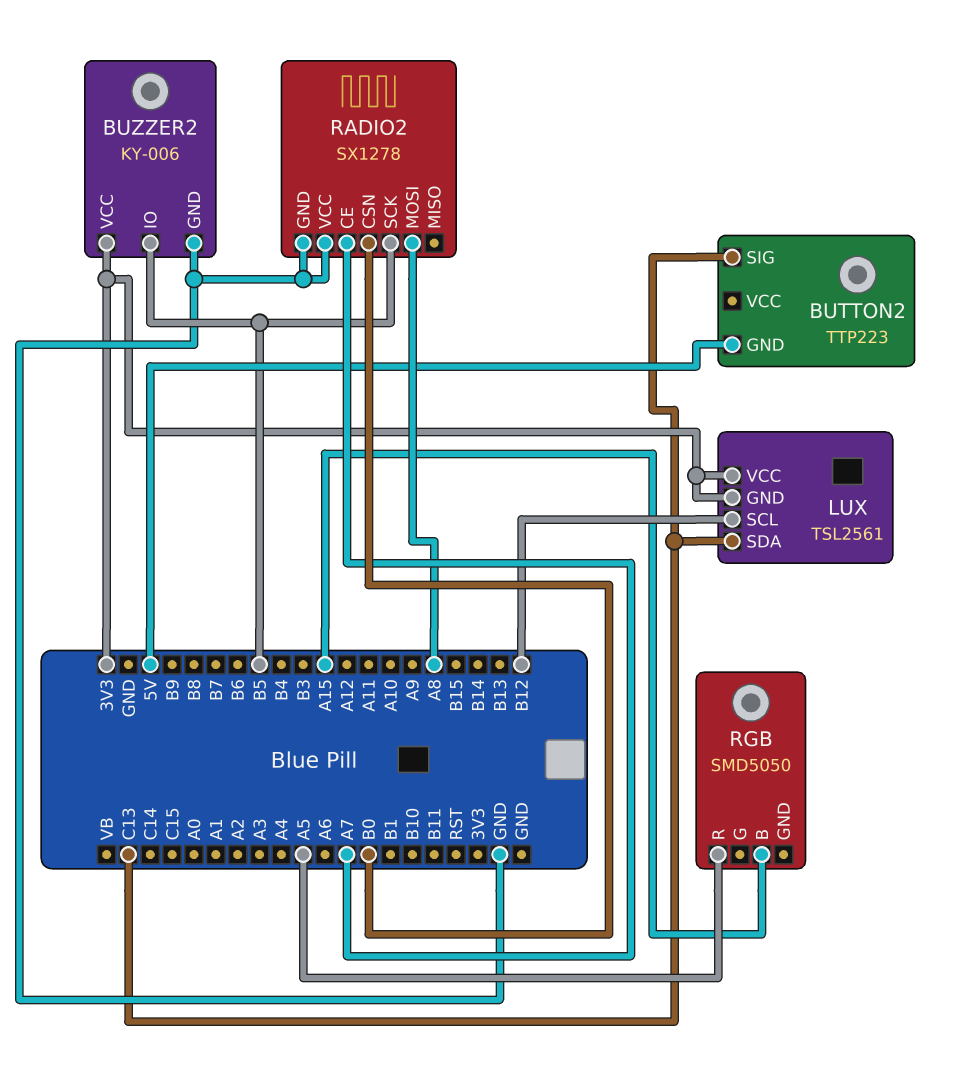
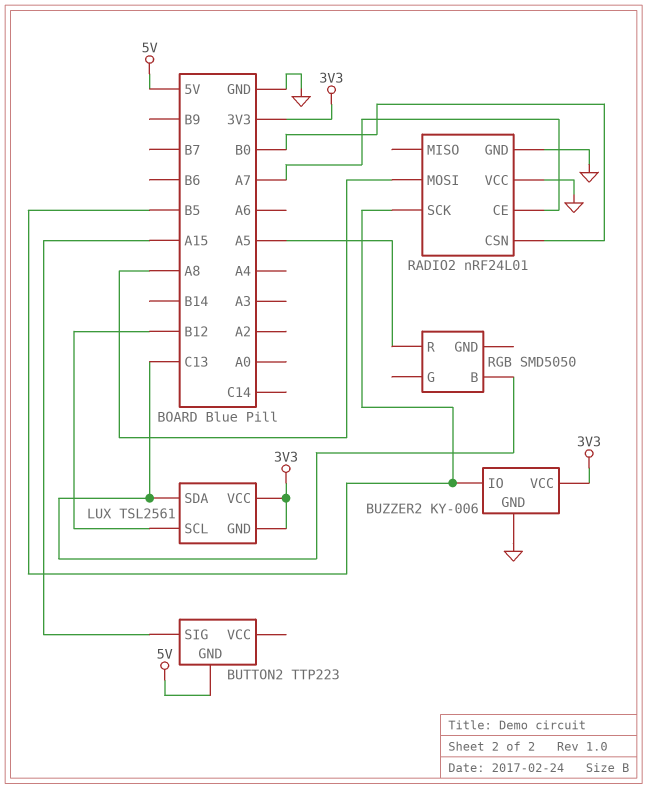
BUTTON2 pin SIG: C13 -> A15
RADIO2: SX1278 -> nRF24L01
RGB pin B: A15 -> C13

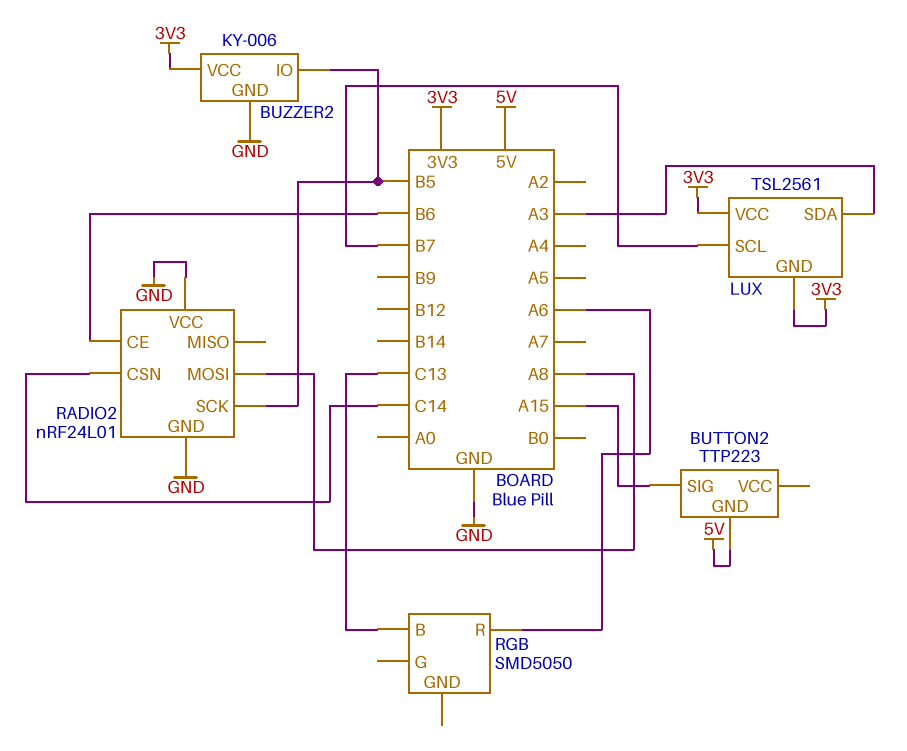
LUX pin SCL: B12 -> B7
LUX pin SDA: C13 -> A3
RADIO2 pin CE: A7 -> B6
RADIO2 pin CSN: B0 -> C14
RGB pin R: A5 -> A6

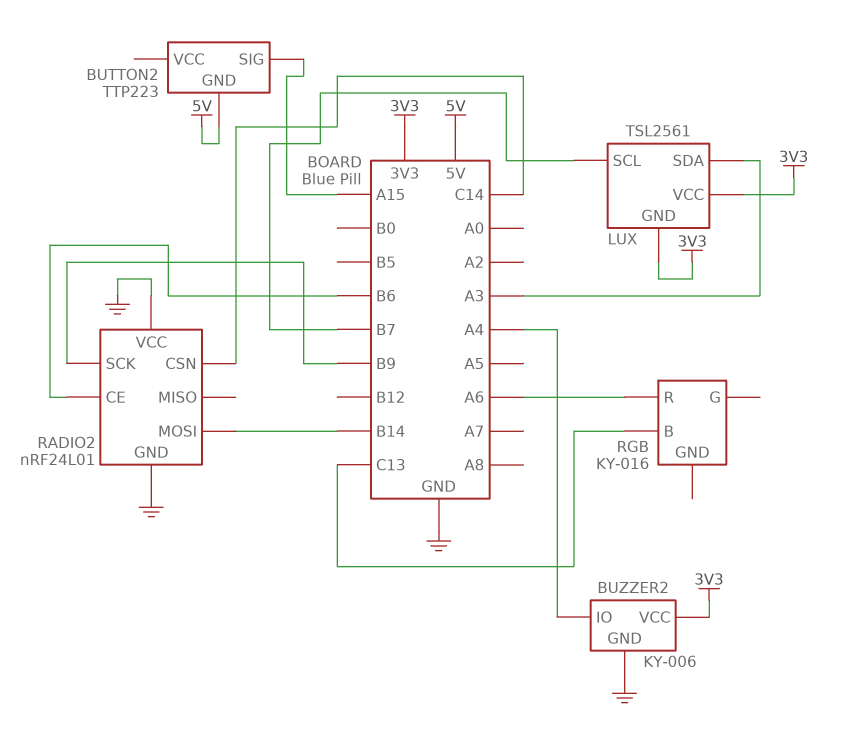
BUZZER2 pin IO: B5 -> A4
RADIO2 pin MOSI: A8 -> B14
RADIO2 pin SCK: B5 -> B9
RGB: SMD5050 -> KY-016

